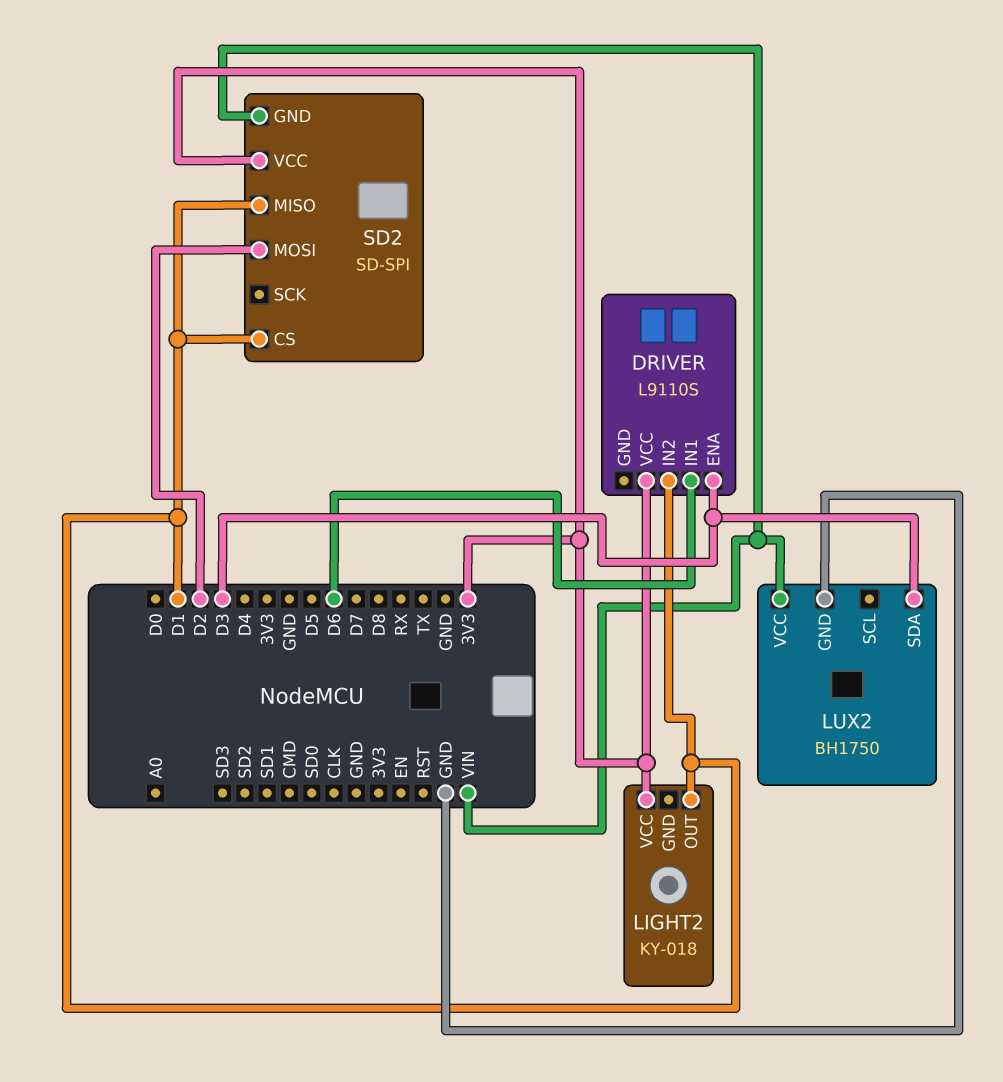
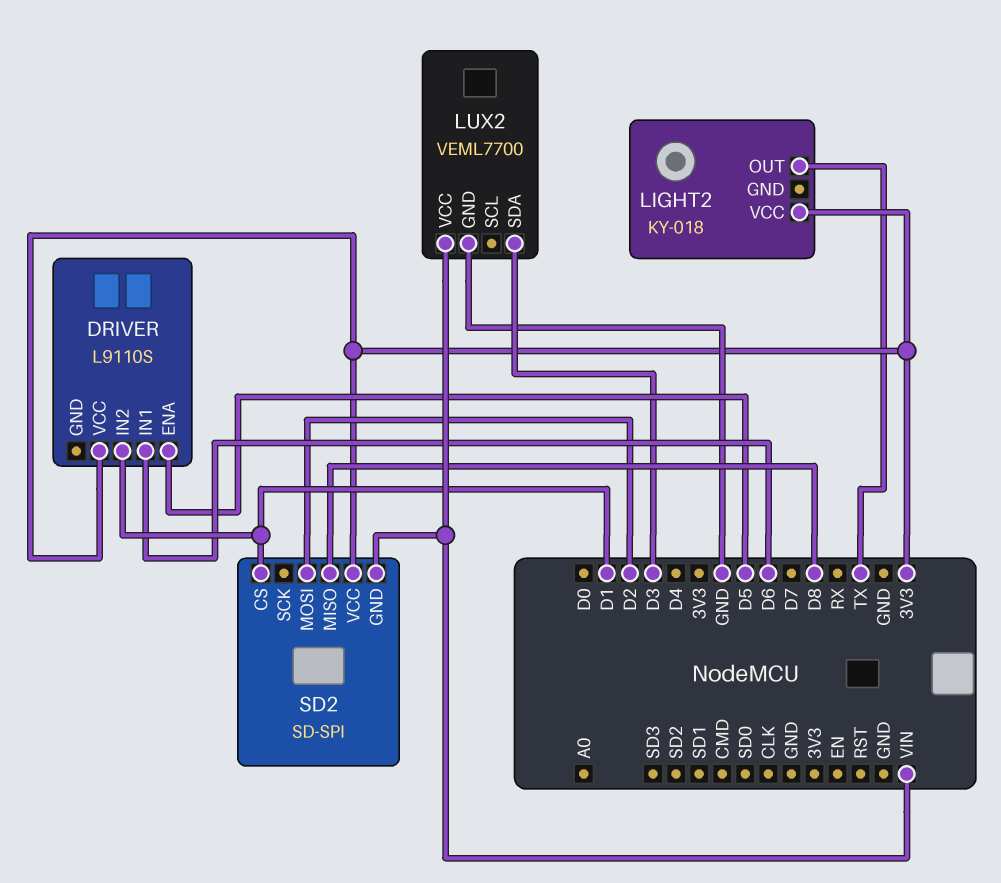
DRIVER pin ENA: D3 -> D5
LIGHT2 pin OUT: D1 -> TX
LUX2: BH1750 -> VEML7700
SD2 pin MISO: D1 -> D8

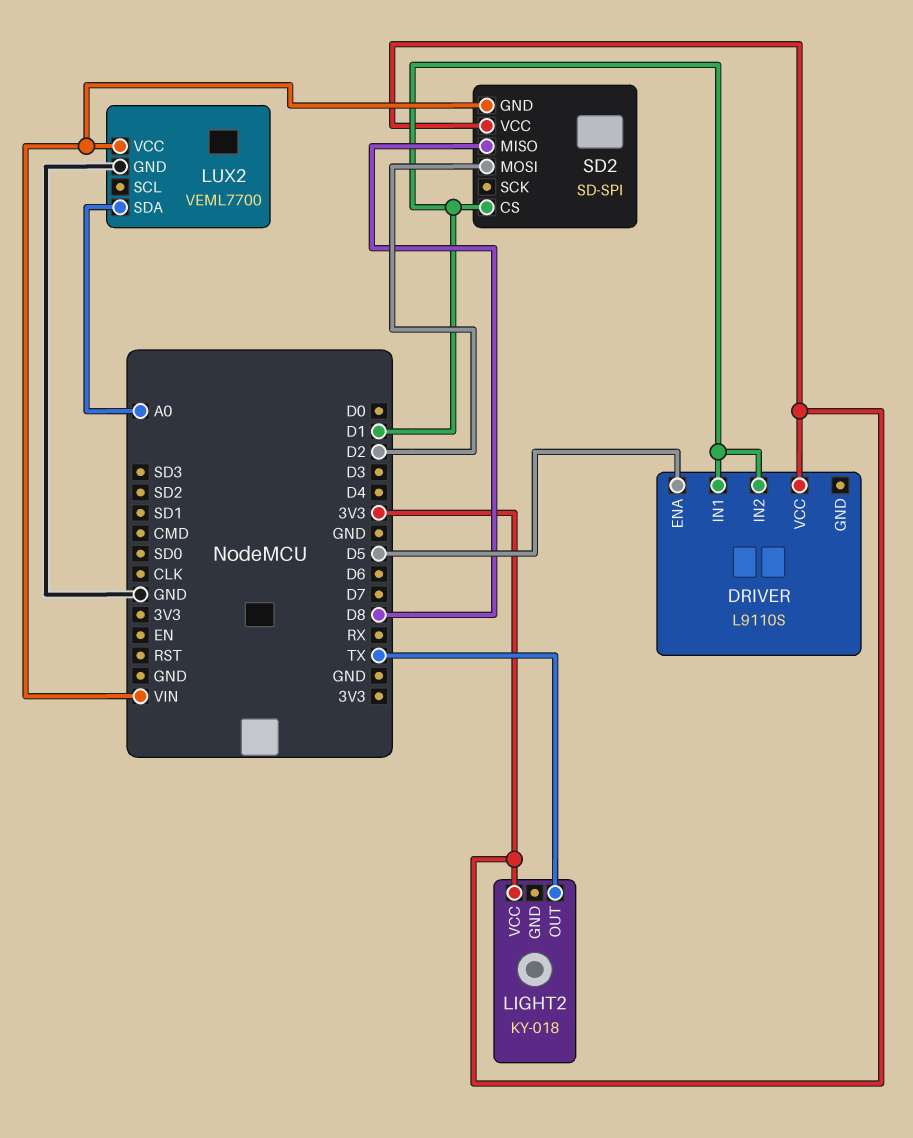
DRIVER pin IN1: D6 -> D1
LUX2 pin SDA: D3 -> A0

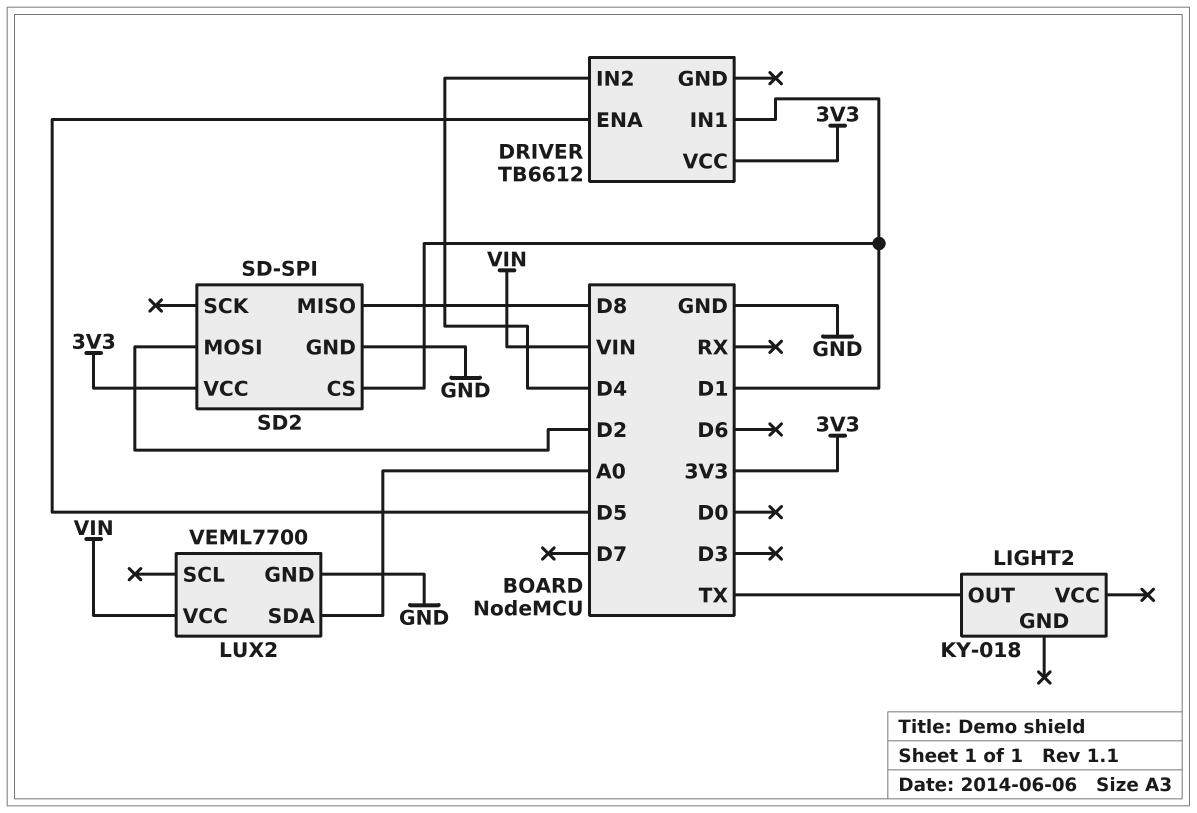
DRIVER: L9110S -> TB6612
DRIVER pin IN2: D1 -> D4
LIGHT2 pin VCC: 3V3 -> none
SD2 pin GND: VIN -> GND

